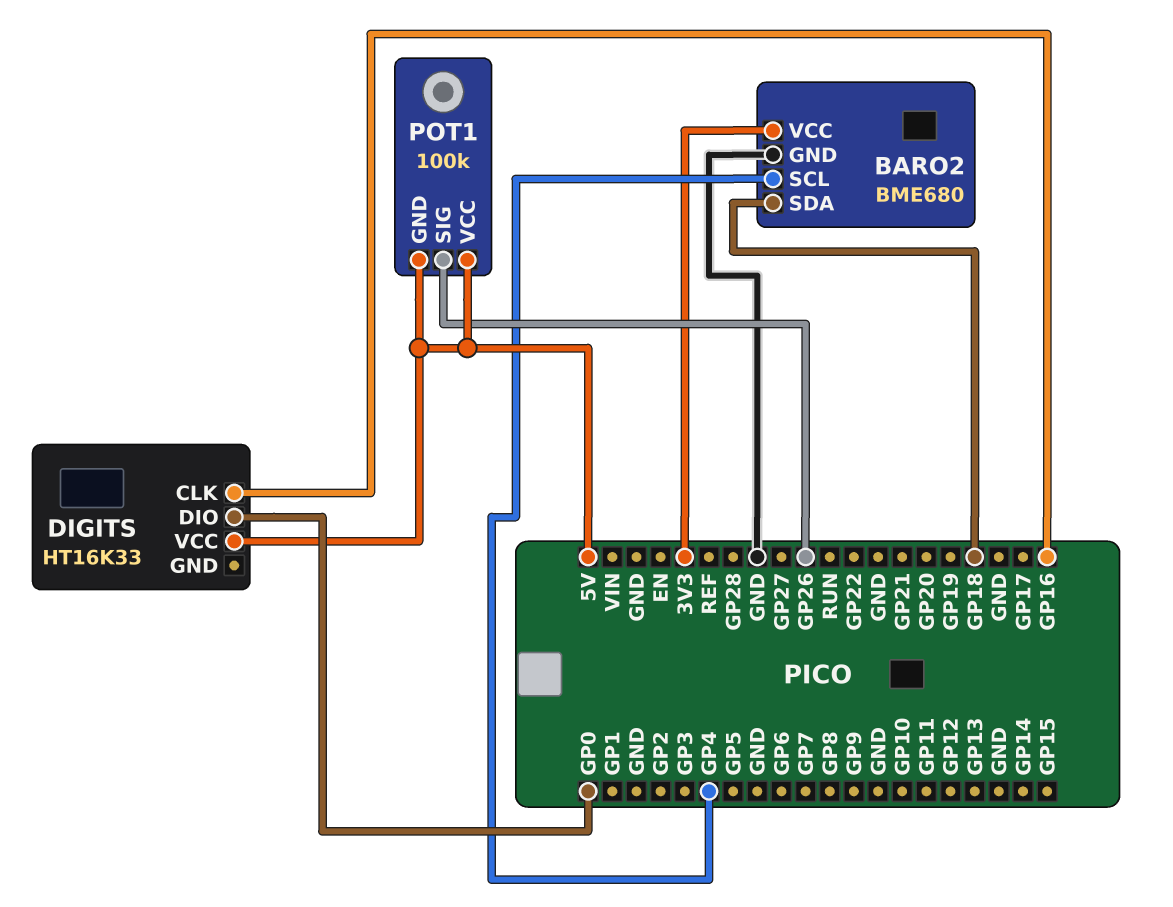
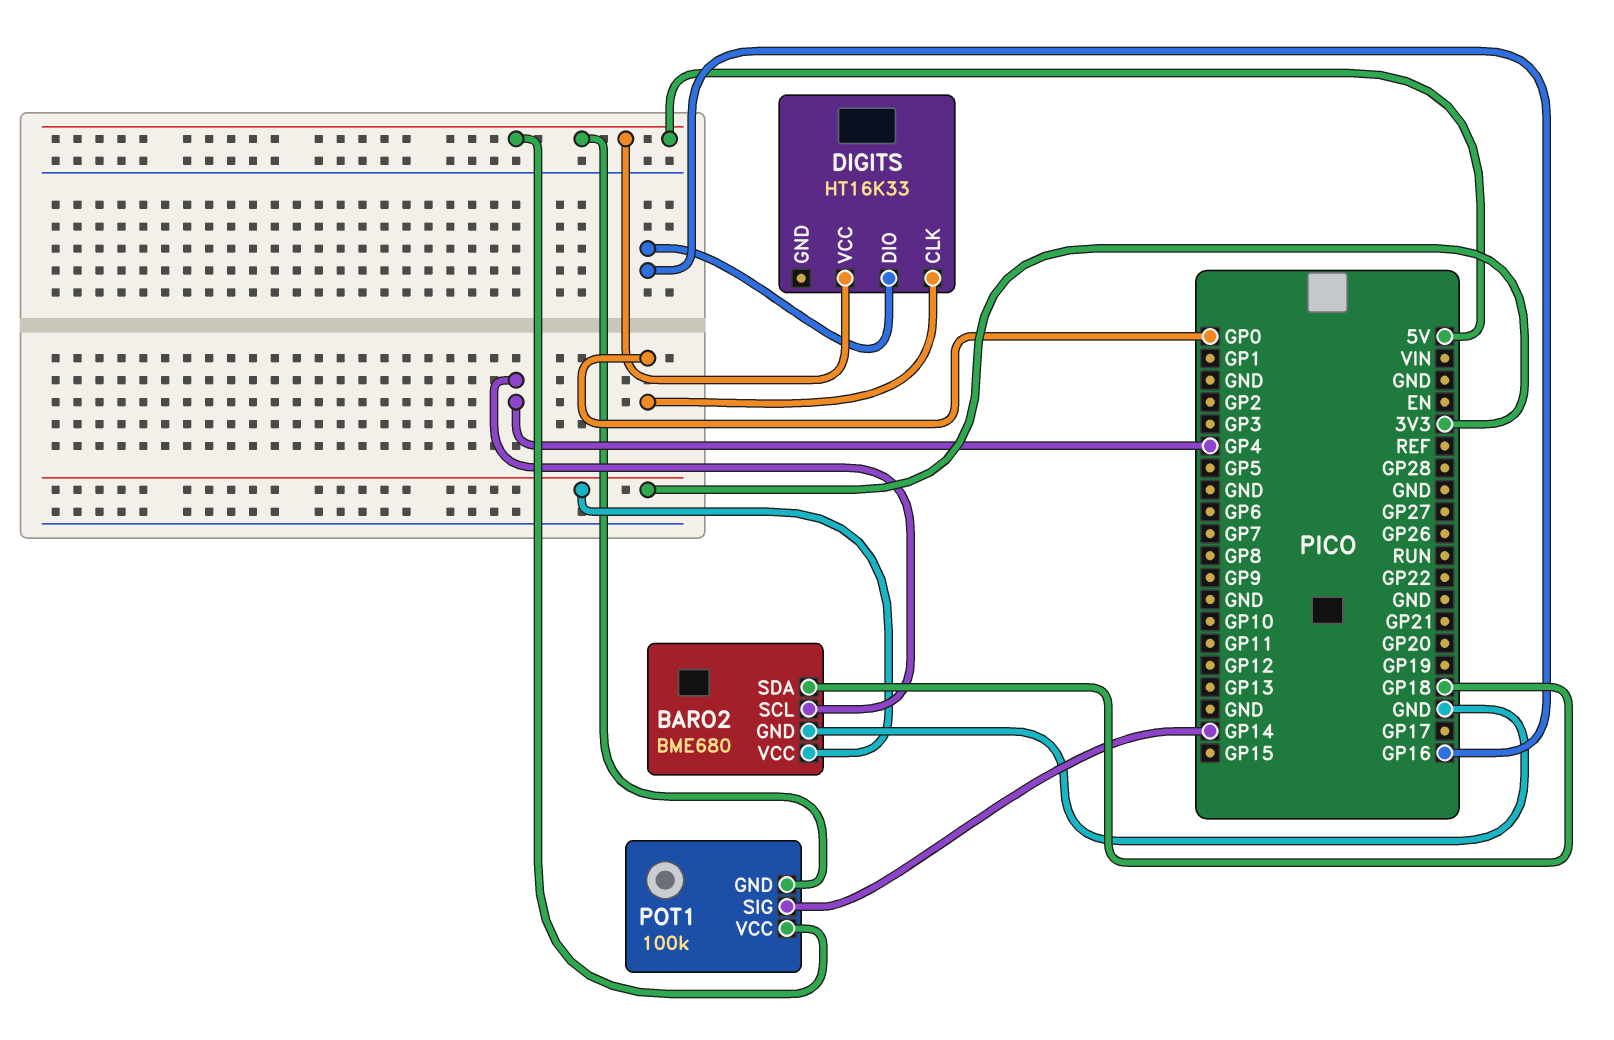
DIGITS pin CLK: GP16 -> GP0
DIGITS pin DIO: GP0 -> GP16
POT1 pin SIG: GP26 -> GP14

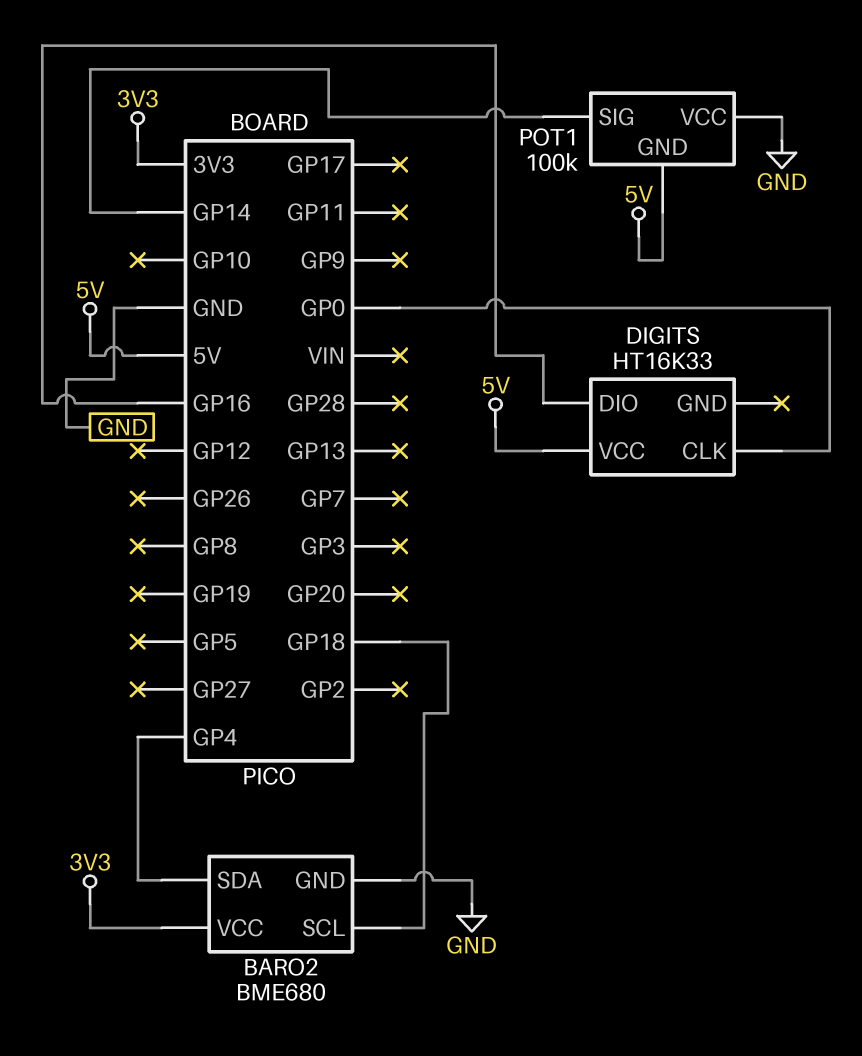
BARO2 pin SCL: GP4 -> GP18
BARO2 pin SDA: GP18 -> GP4
POT1 pin VCC: 5V -> GND

